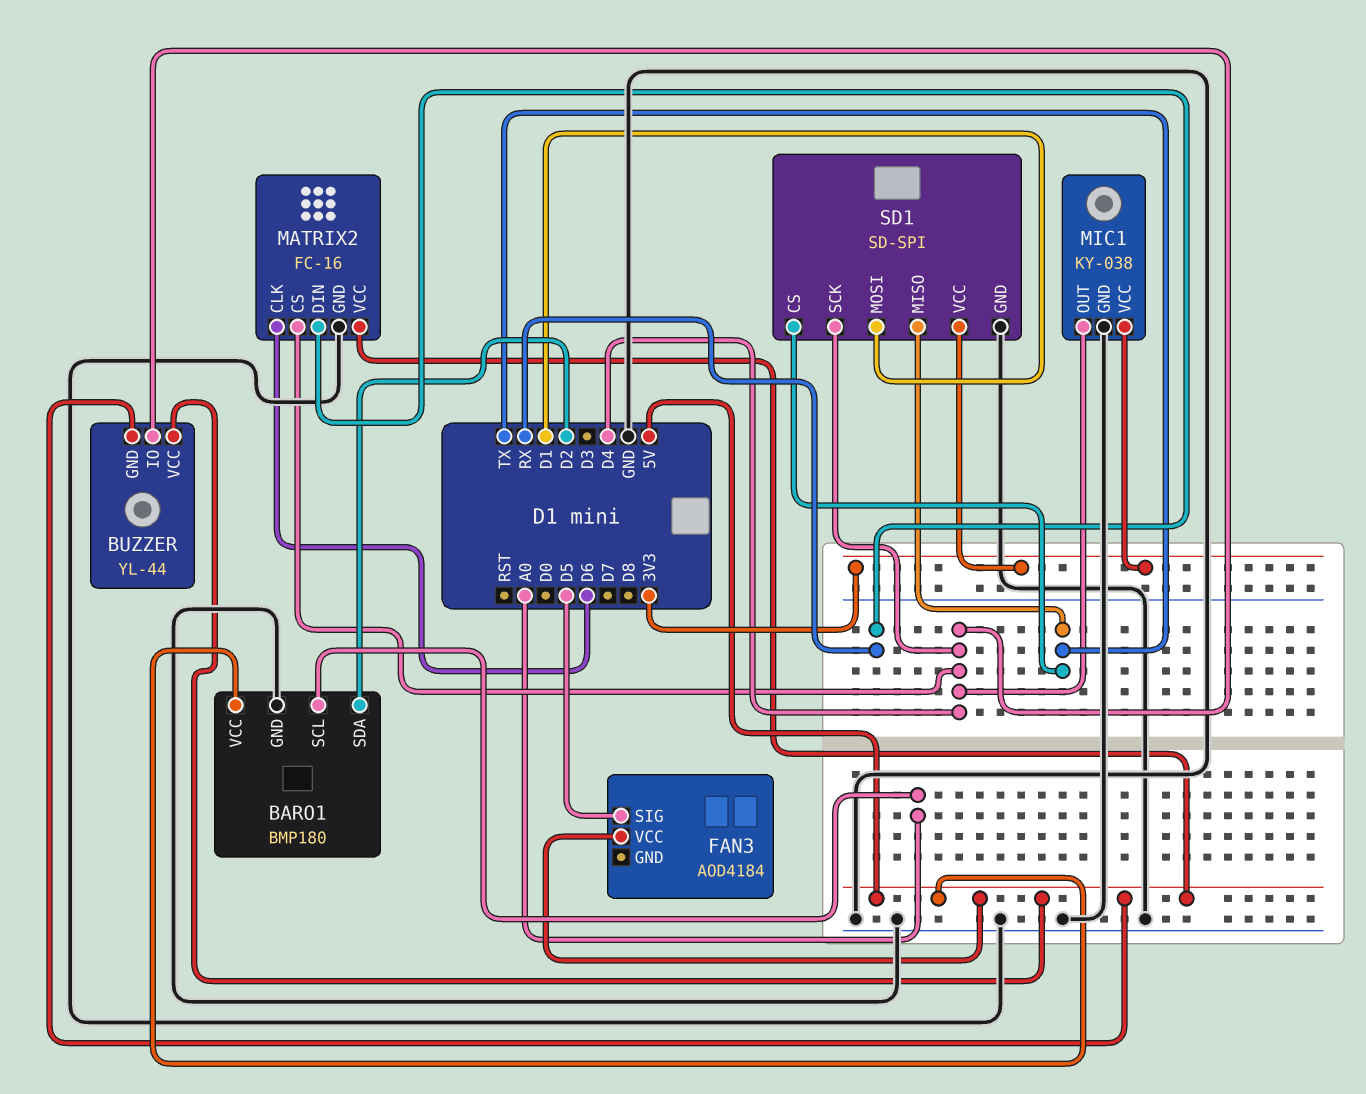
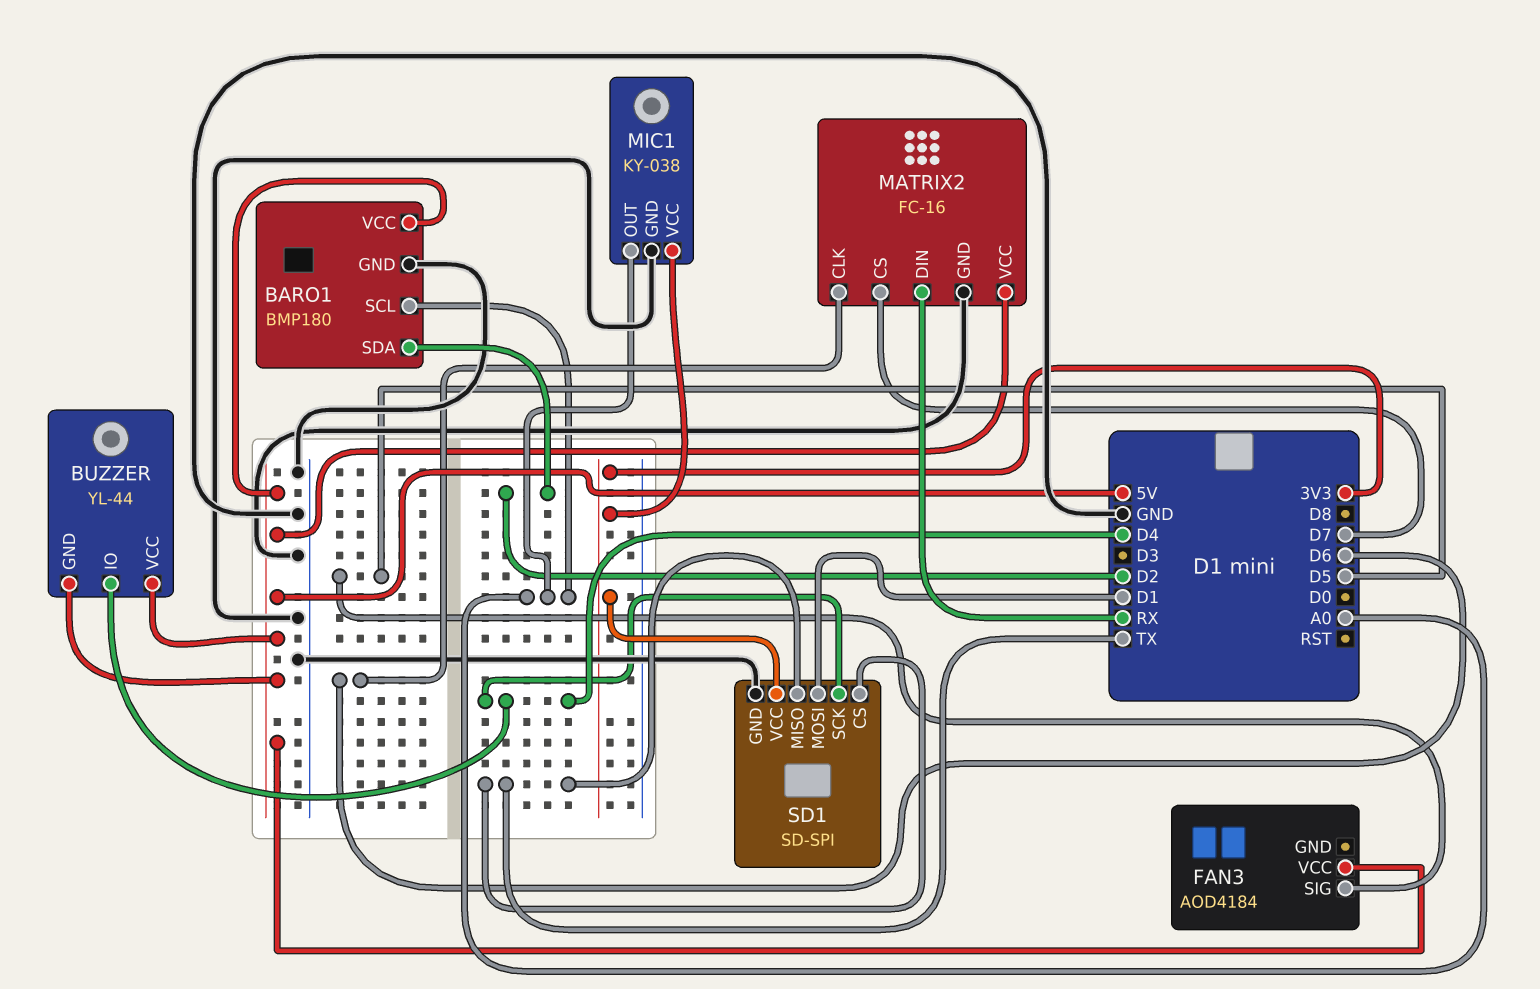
MATRIX2 pin CS: D4 -> D7
MIC1 pin OUT: D4 -> A0

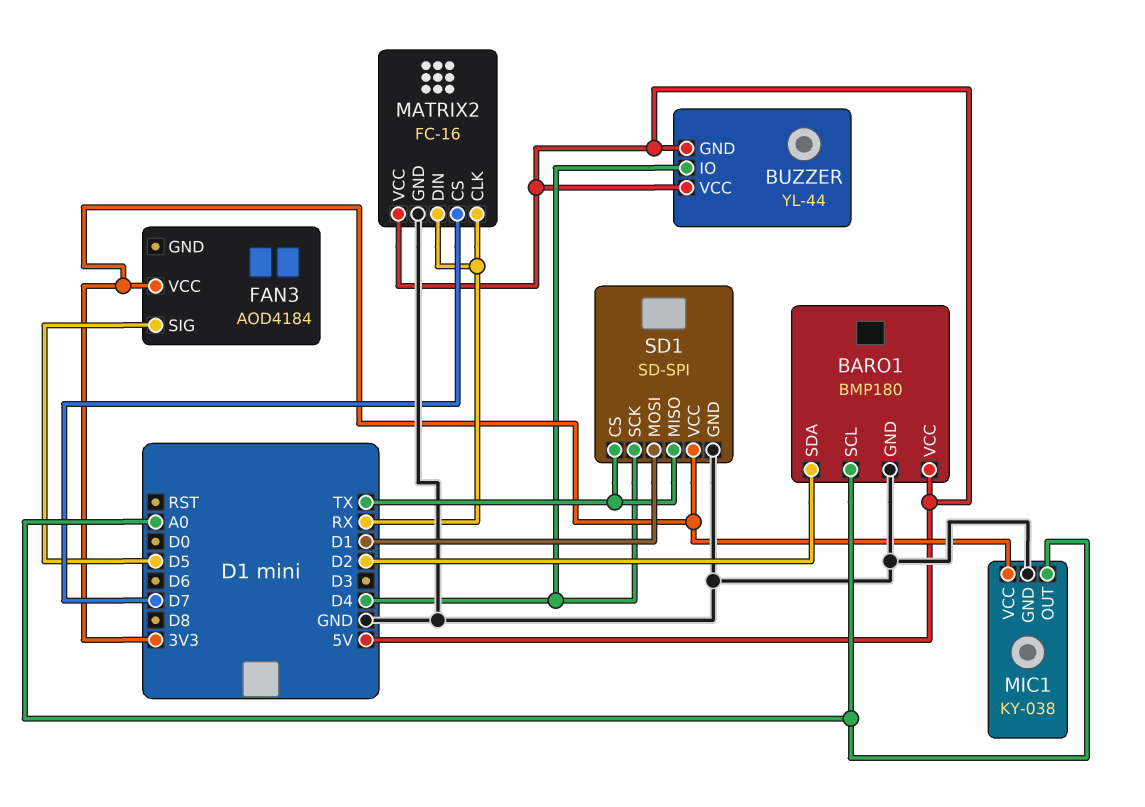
FAN3 pin VCC: 5V -> 3V3
MATRIX2 pin CLK: D6 -> RX

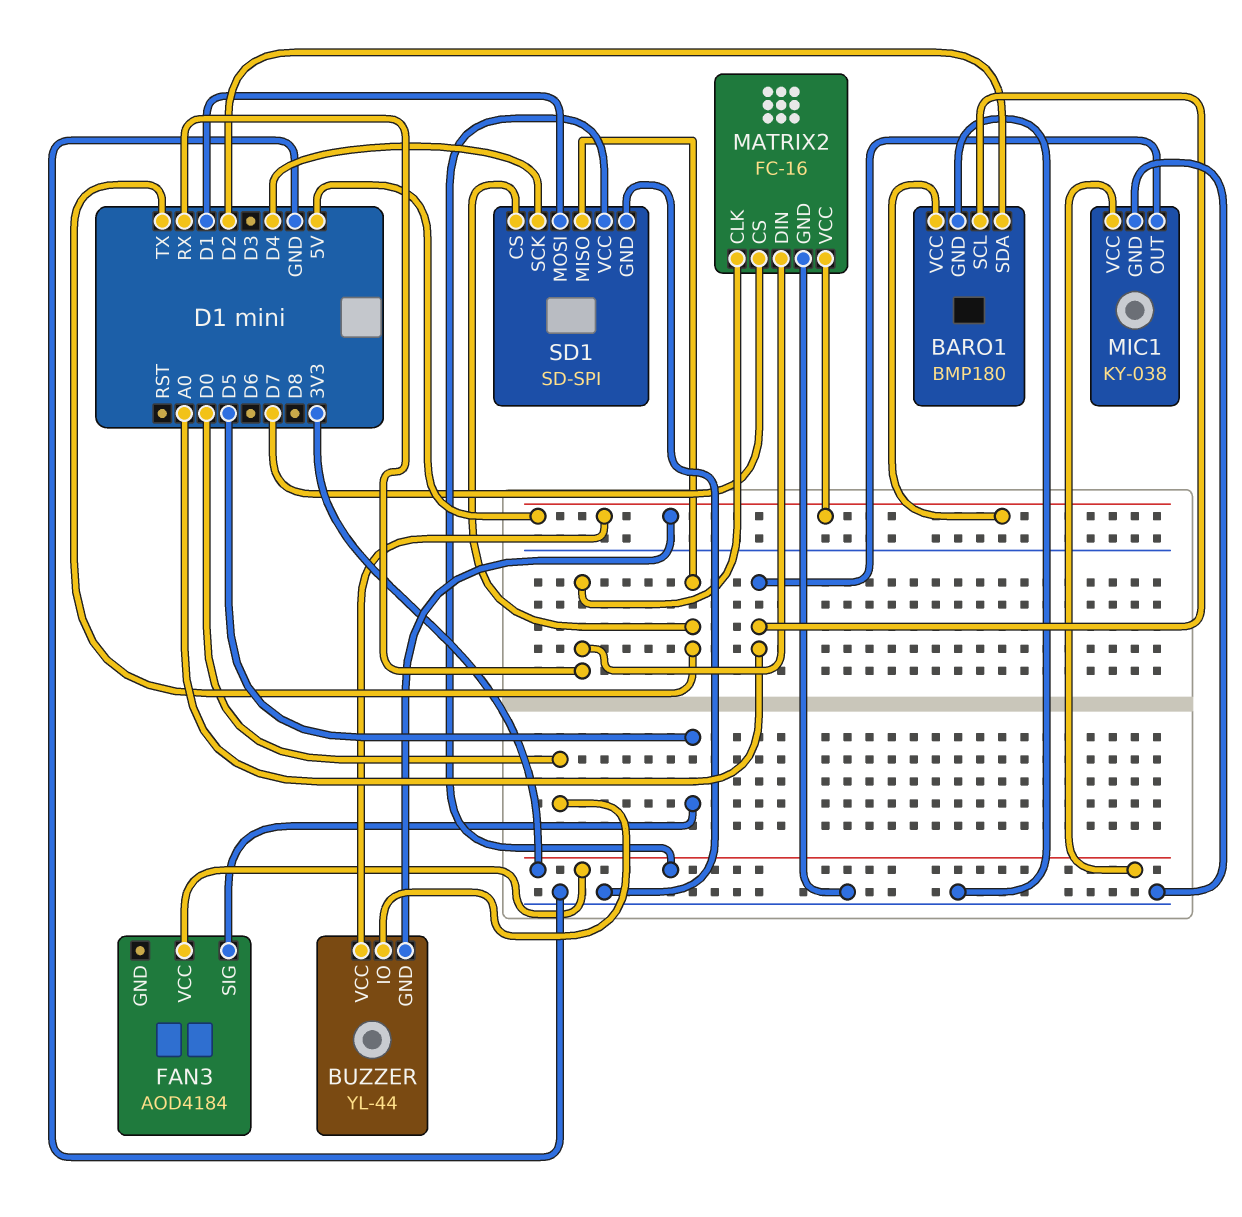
BUZZER pin IO: D4 -> D0

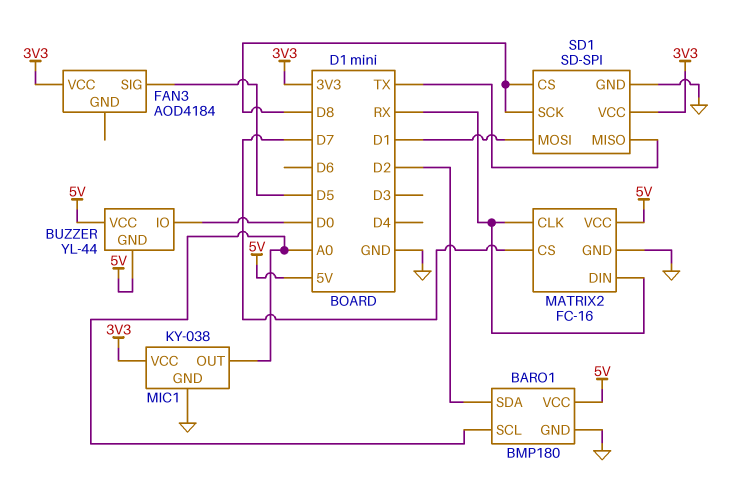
SD1 pin CS: TX -> D8
SD1 pin SCK: D4 -> D8

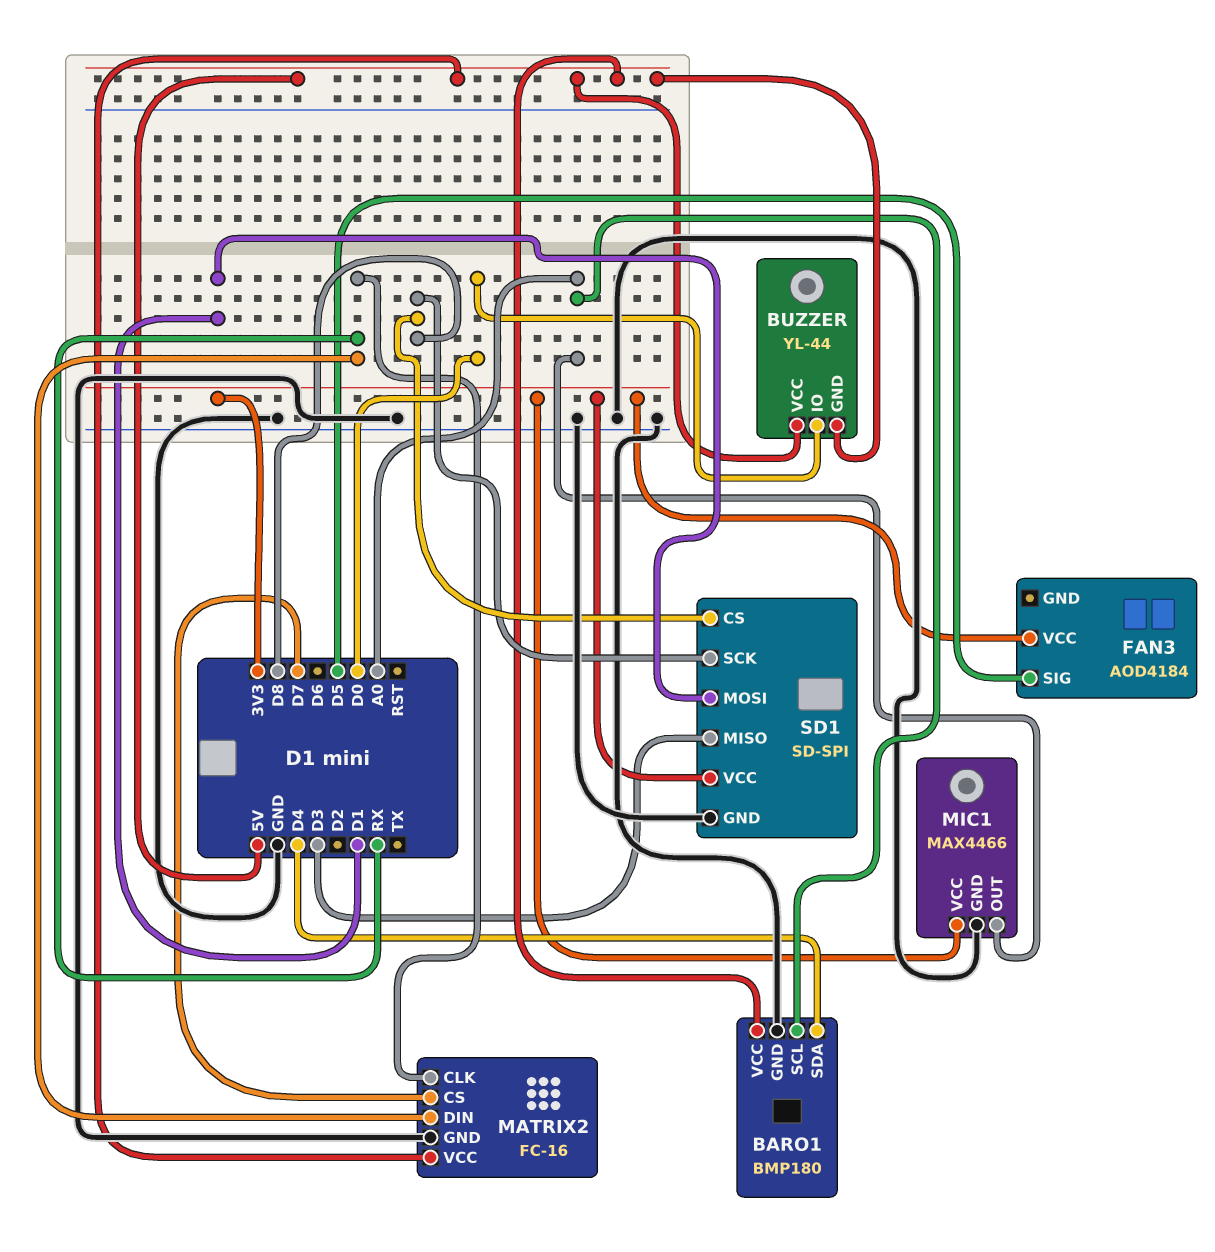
BARO1 pin SDA: D2 -> D4
MIC1: KY-038 -> MAX4466
SD1 pin MISO: TX -> D3

